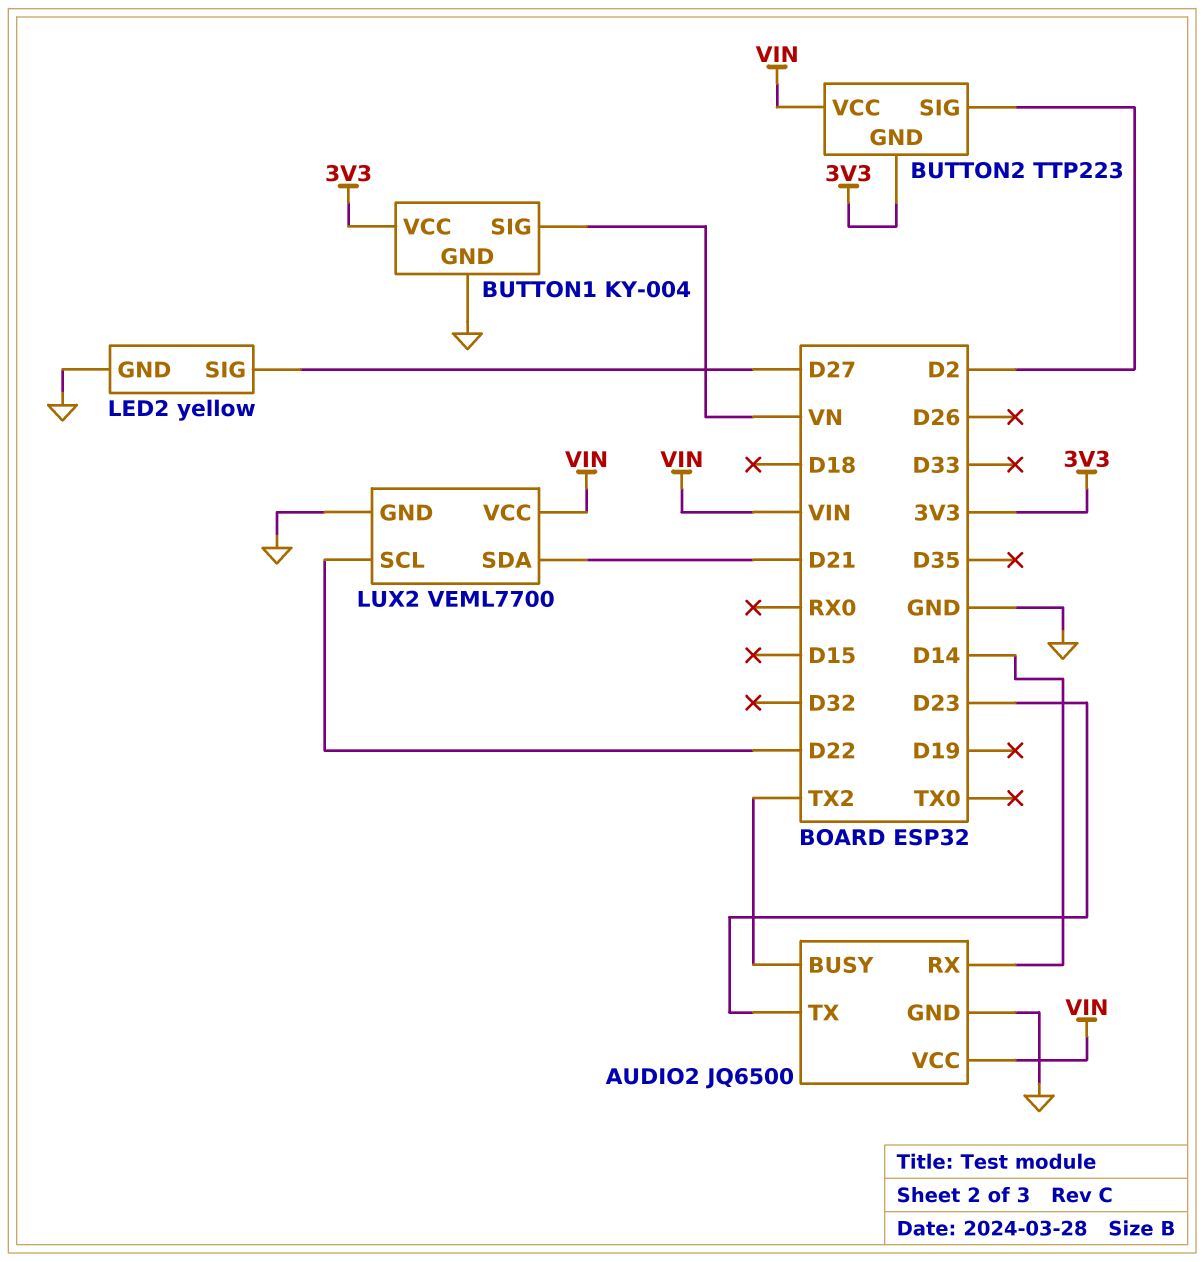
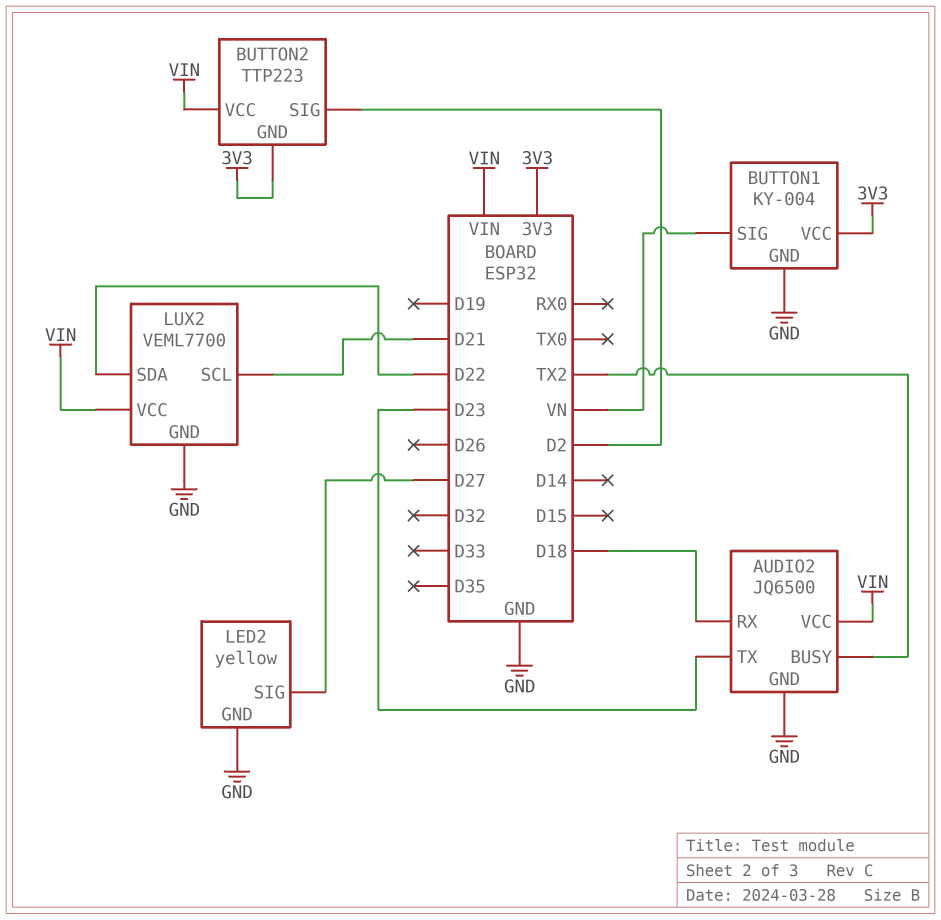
AUDIO2 pin RX: D14 -> D18
LUX2 pin SCL: D22 -> D21
LUX2 pin SDA: D21 -> D22

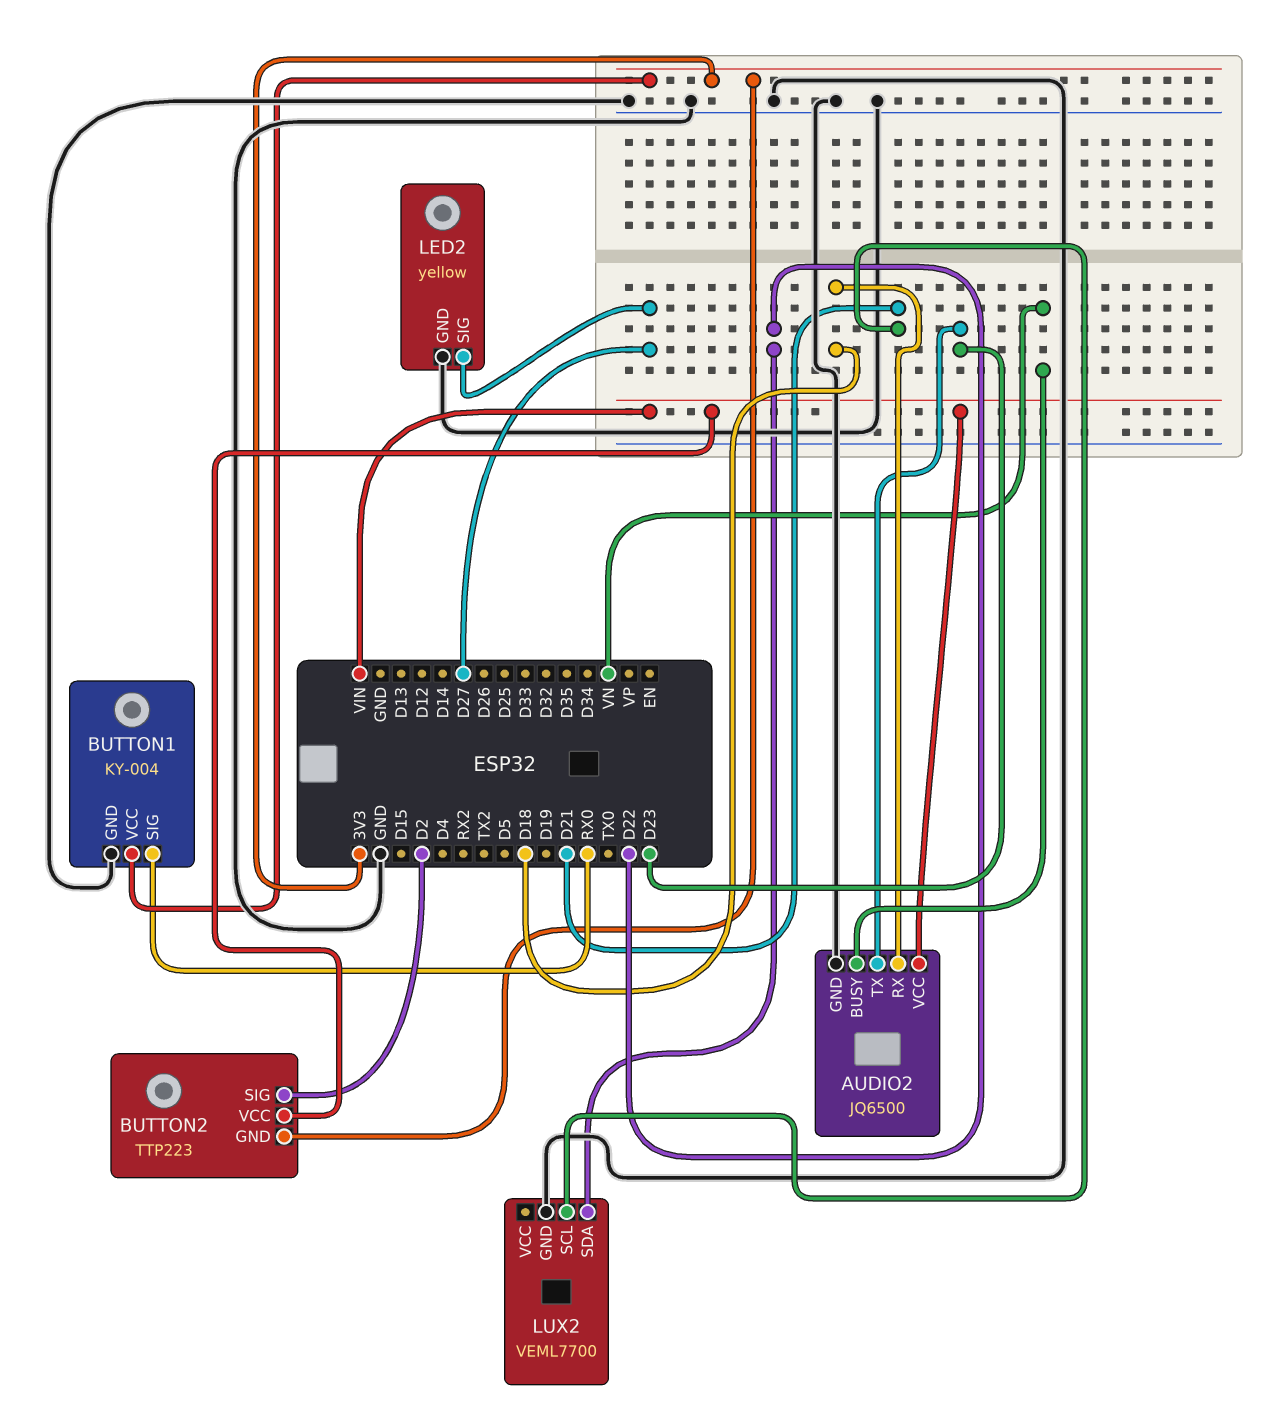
AUDIO2 pin BUSY: TX2 -> VN
BUTTON1 pin SIG: VN -> RX0
LUX2 pin VCC: VIN -> none

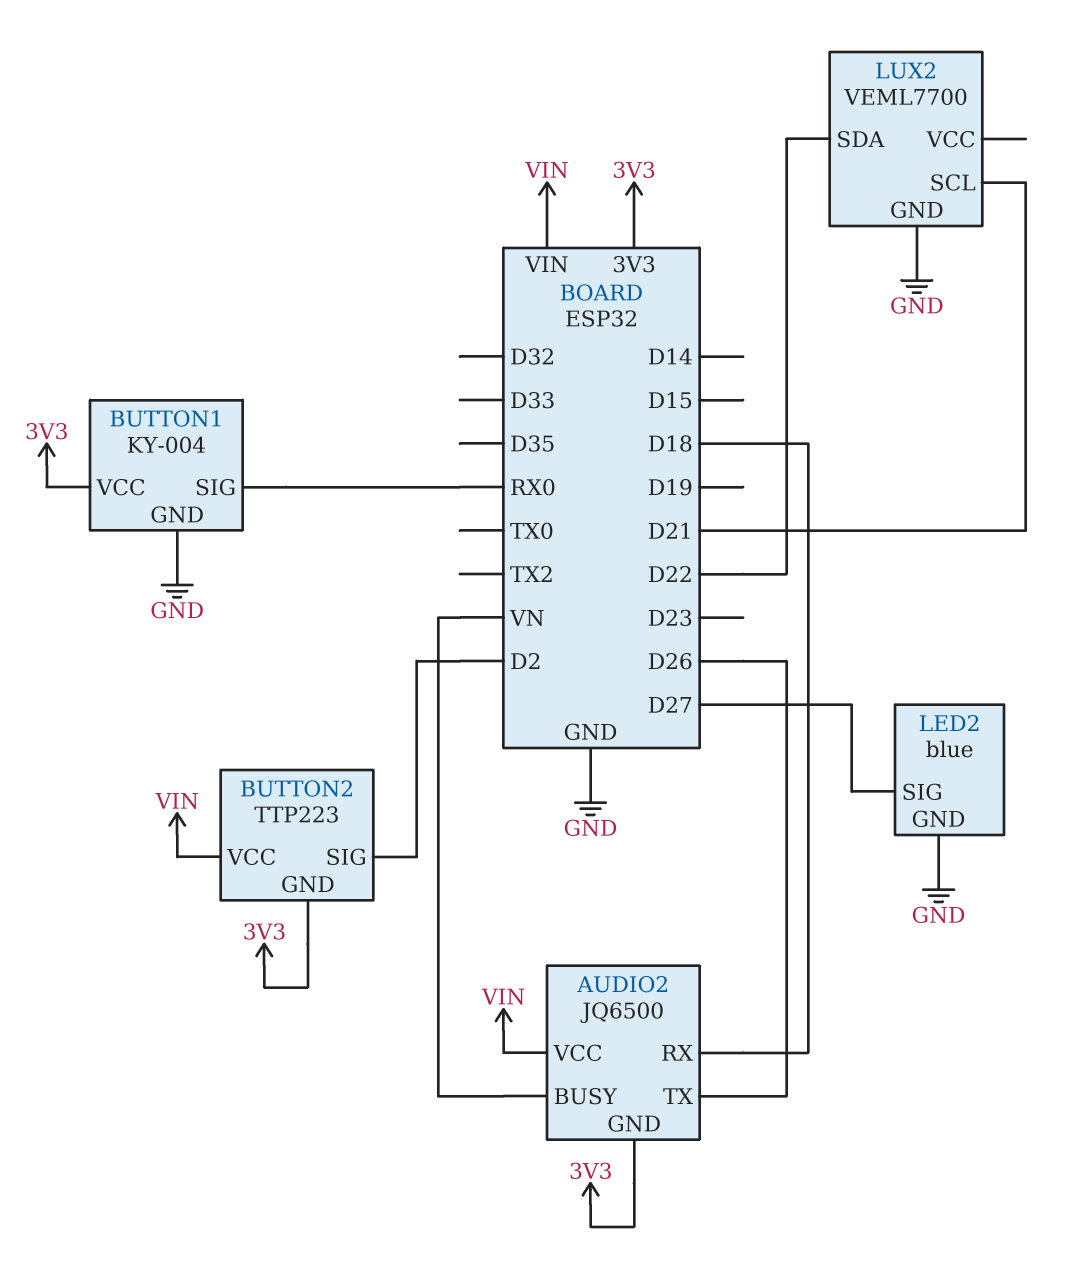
AUDIO2 pin GND: GND -> 3V3
AUDIO2 pin TX: D23 -> D26
LED2: yellow -> blue

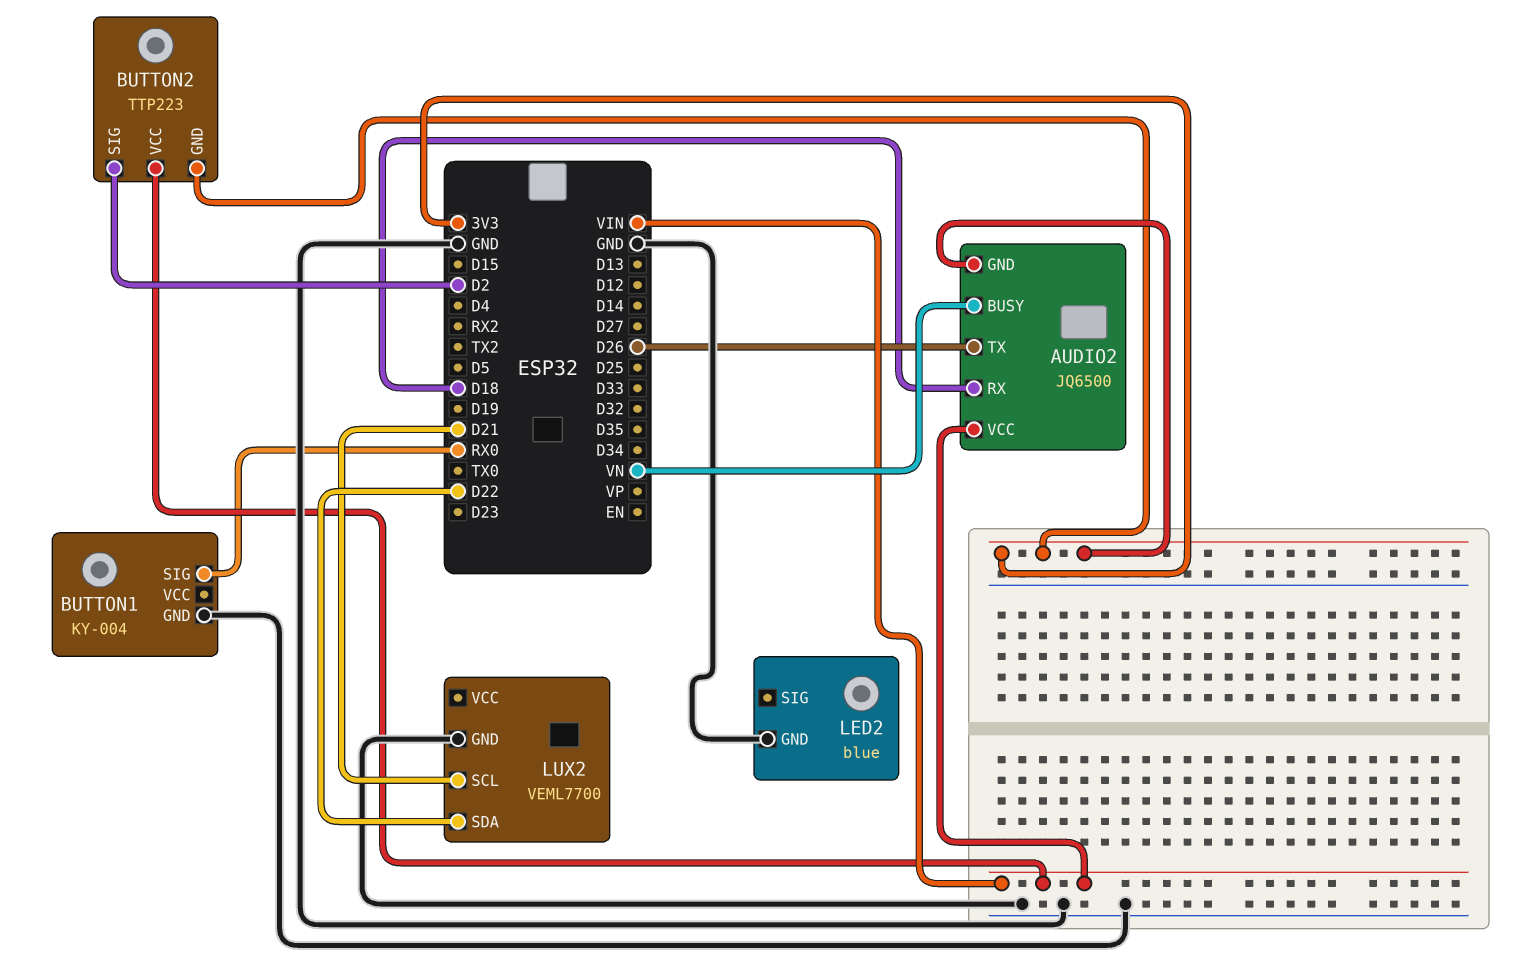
BUTTON1 pin VCC: 3V3 -> none
LED2 pin SIG: D27 -> none

